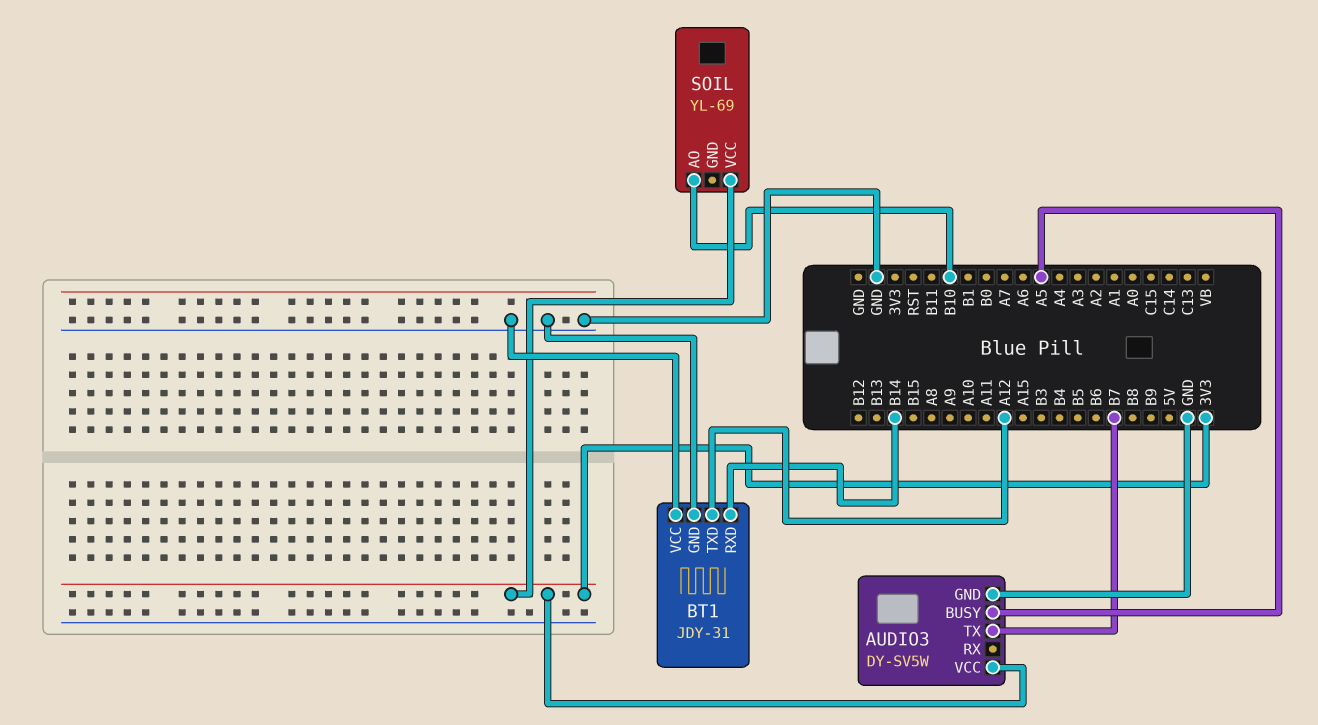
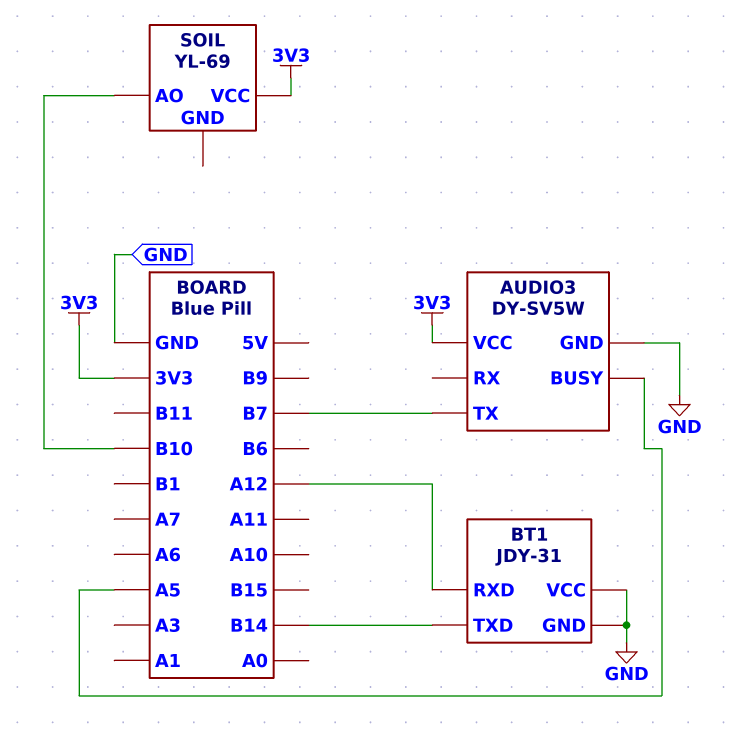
BT1 pin RXD: B14 -> A12
BT1 pin TXD: A12 -> B14

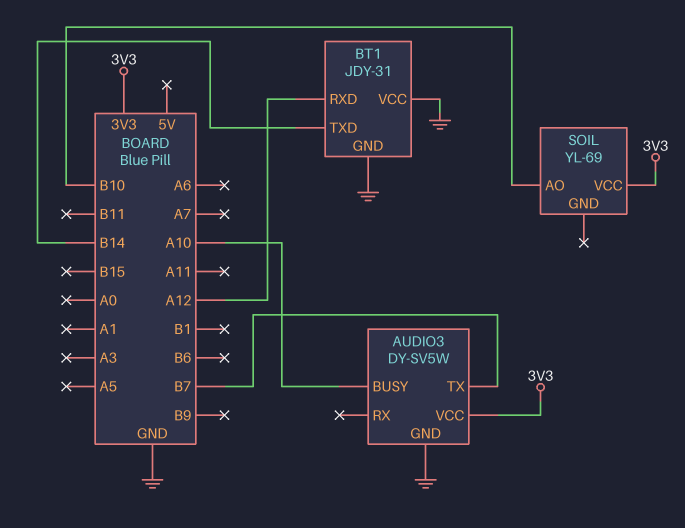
AUDIO3 pin BUSY: A5 -> A10

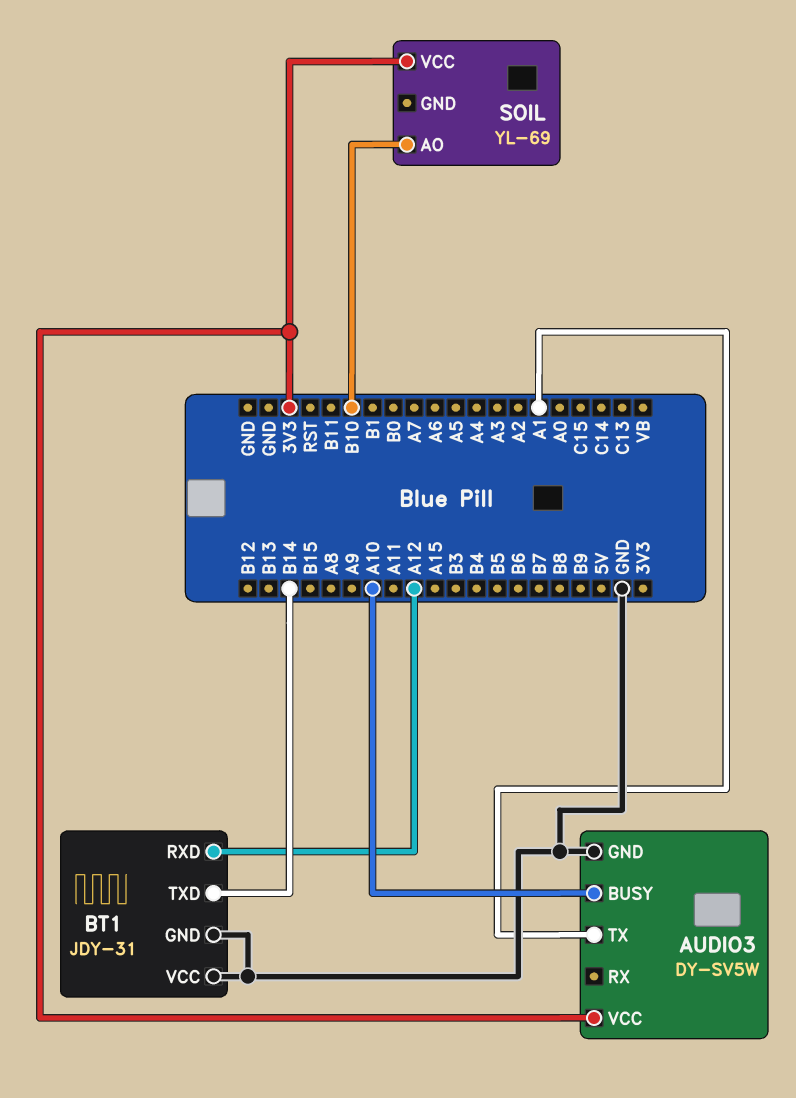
AUDIO3 pin TX: B7 -> A1

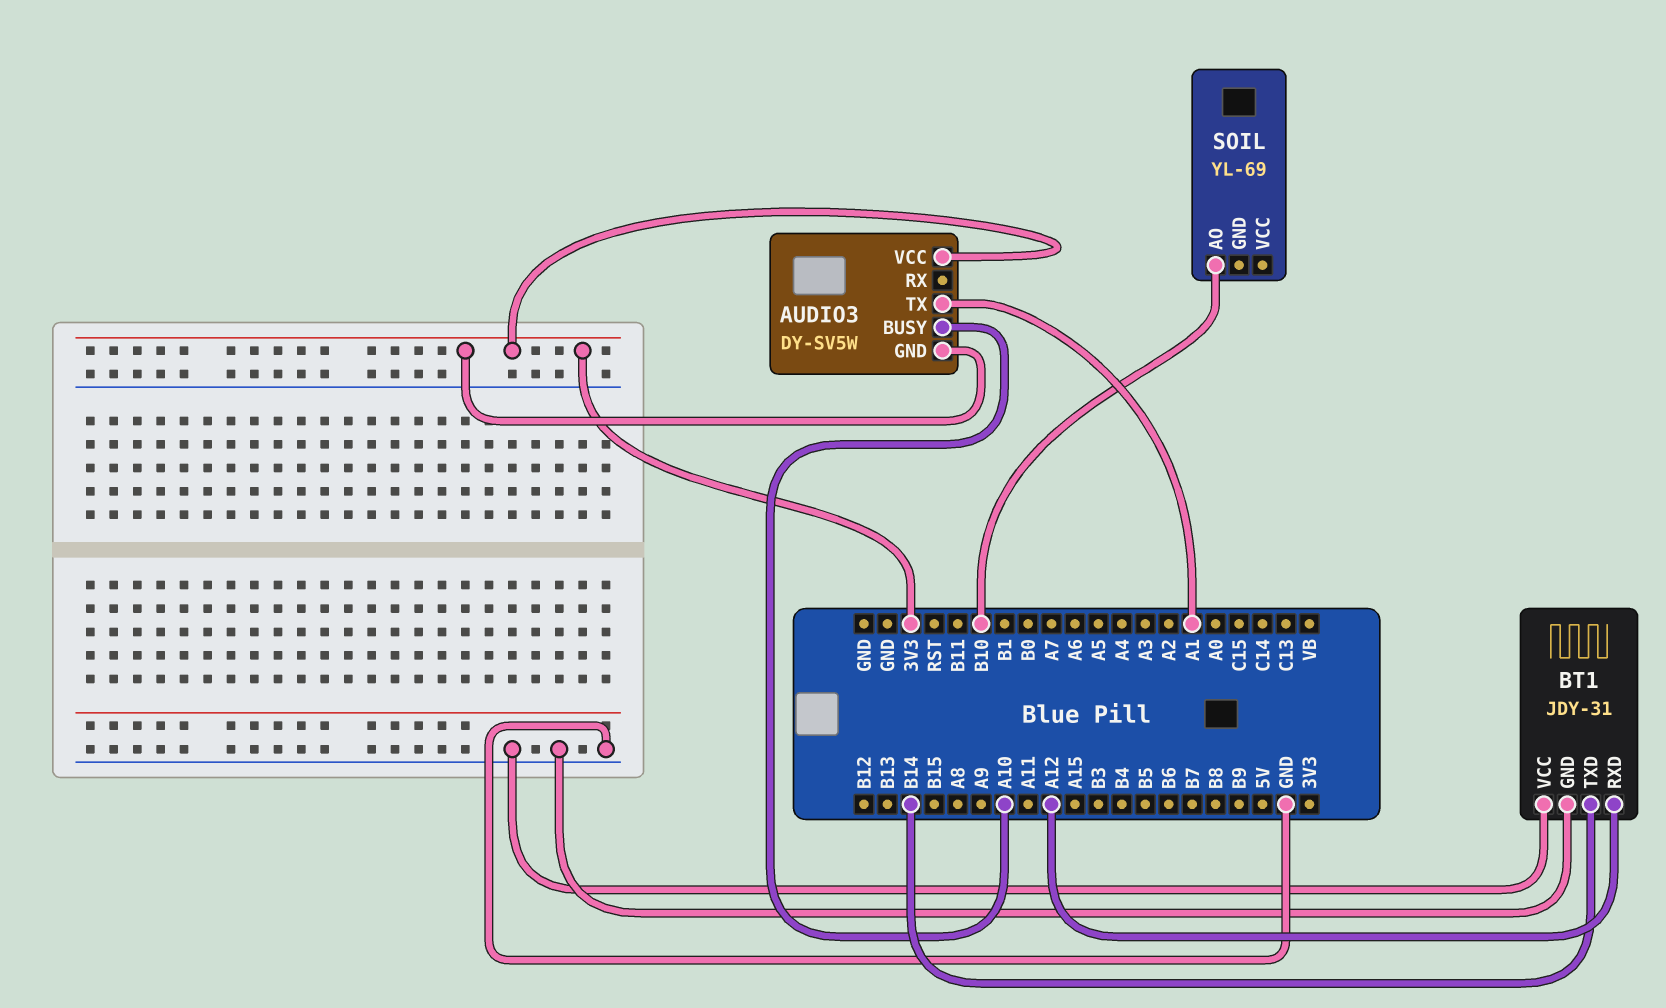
AUDIO3 pin GND: GND -> 3V3
SOIL pin VCC: 3V3 -> none

